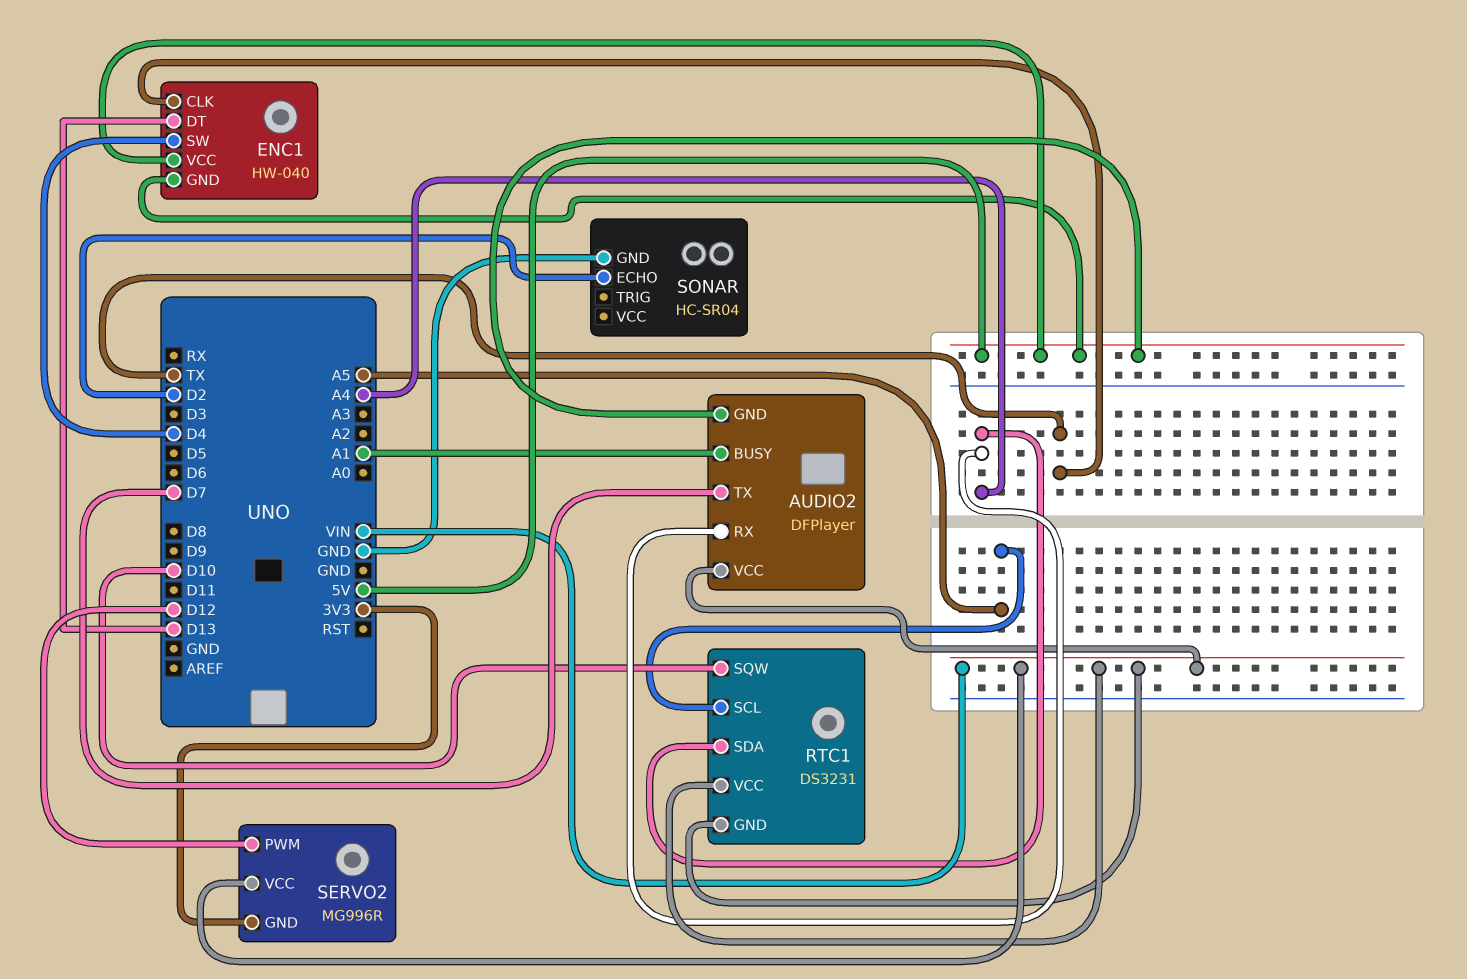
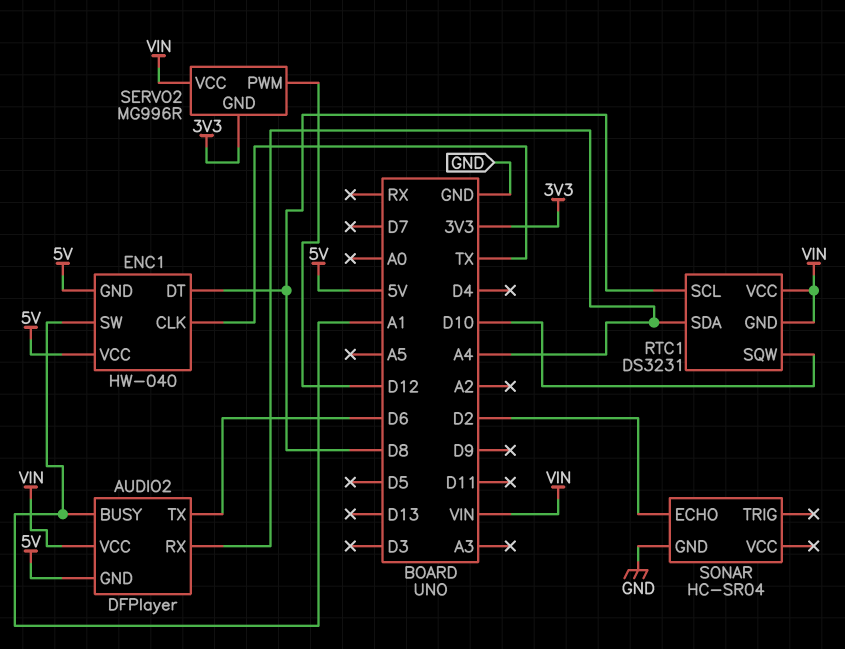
AUDIO2 pin TX: D7 -> D6
ENC1 pin DT: D13 -> D8
ENC1 pin SW: D4 -> A1
RTC1 pin SCL: A5 -> D8

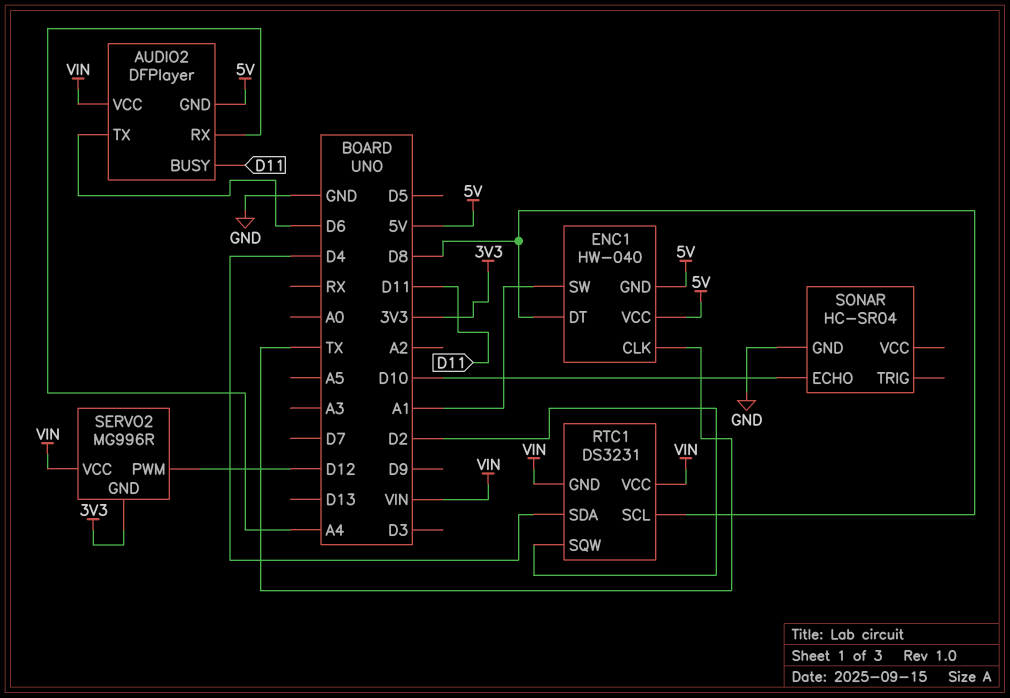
AUDIO2 pin BUSY: A1 -> D11
RTC1 pin SDA: A4 -> D4
RTC1 pin SQW: D10 -> D2
SONAR pin ECHO: D2 -> D10

